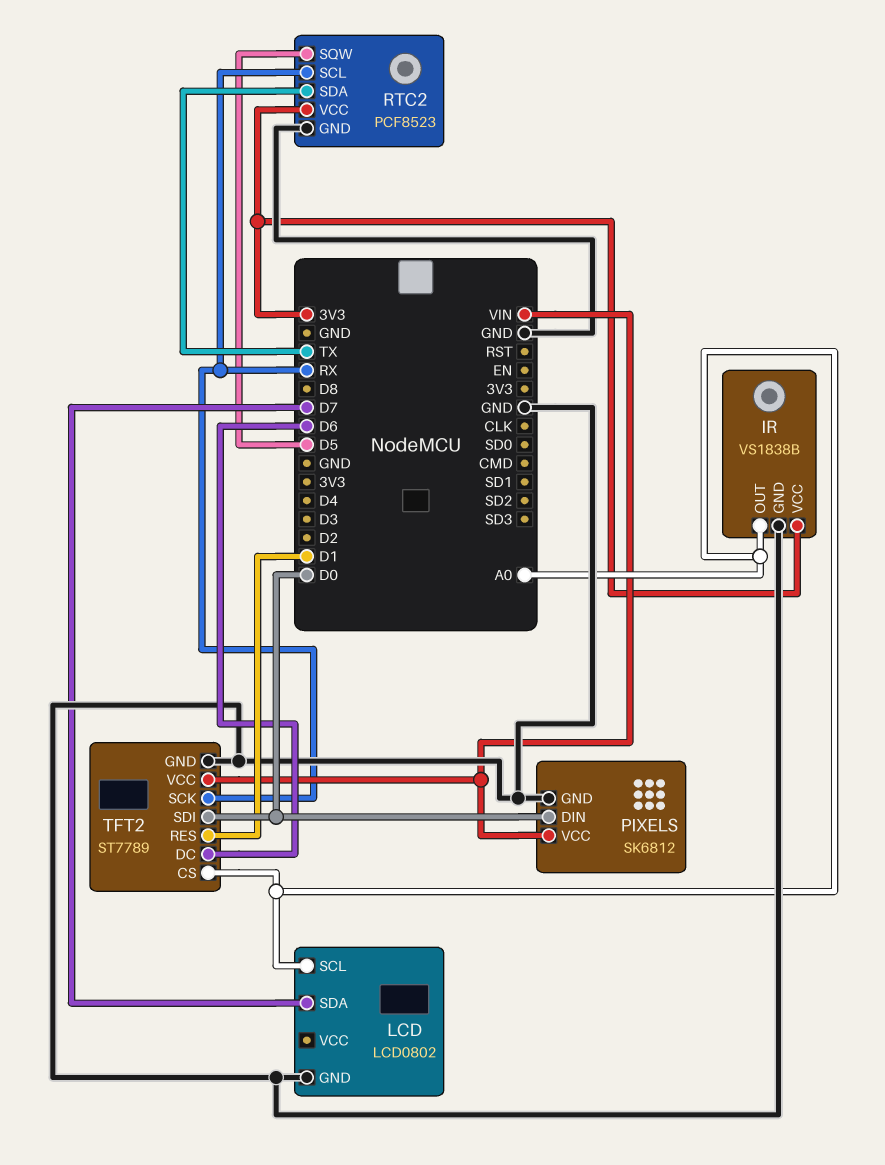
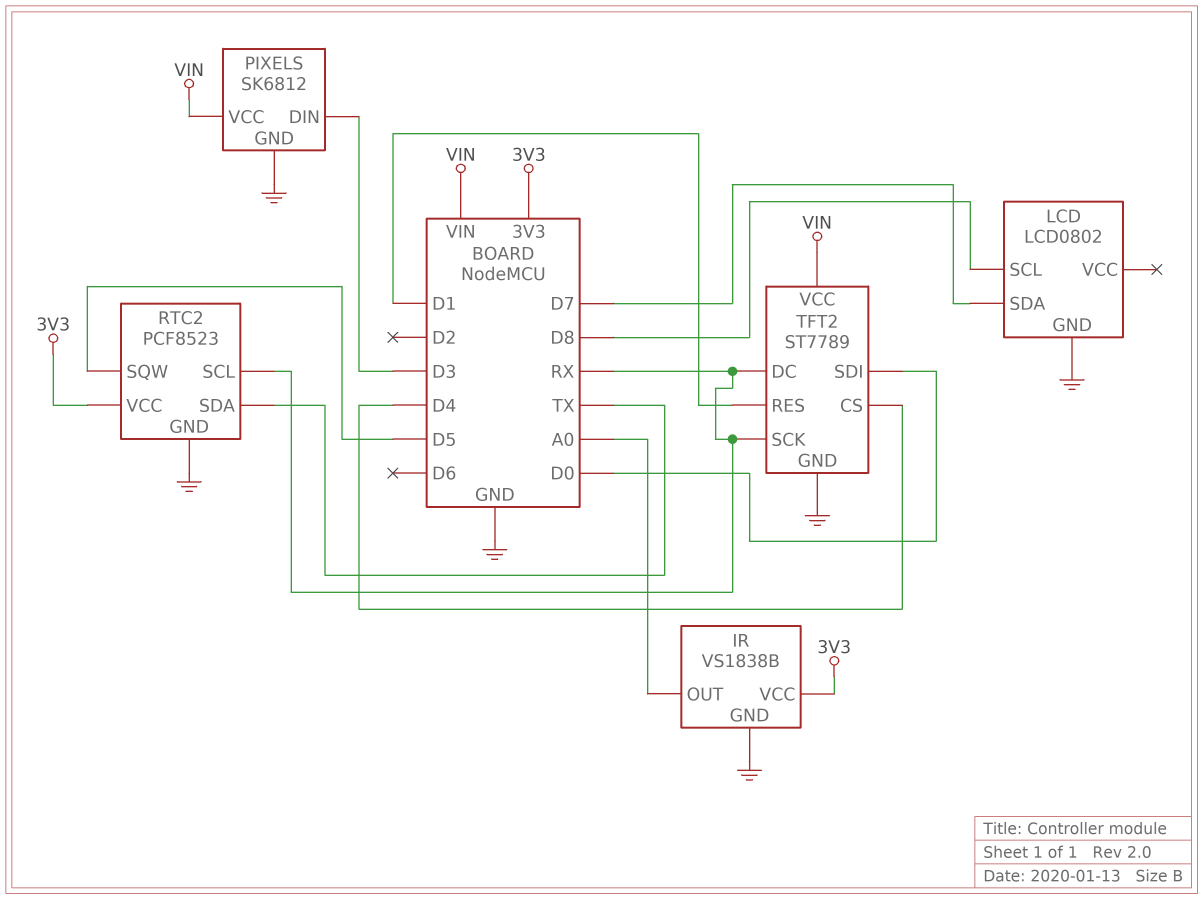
LCD pin SCL: A0 -> D8
PIXELS pin DIN: D0 -> D3
TFT2 pin CS: A0 -> D4
TFT2 pin DC: D6 -> RX

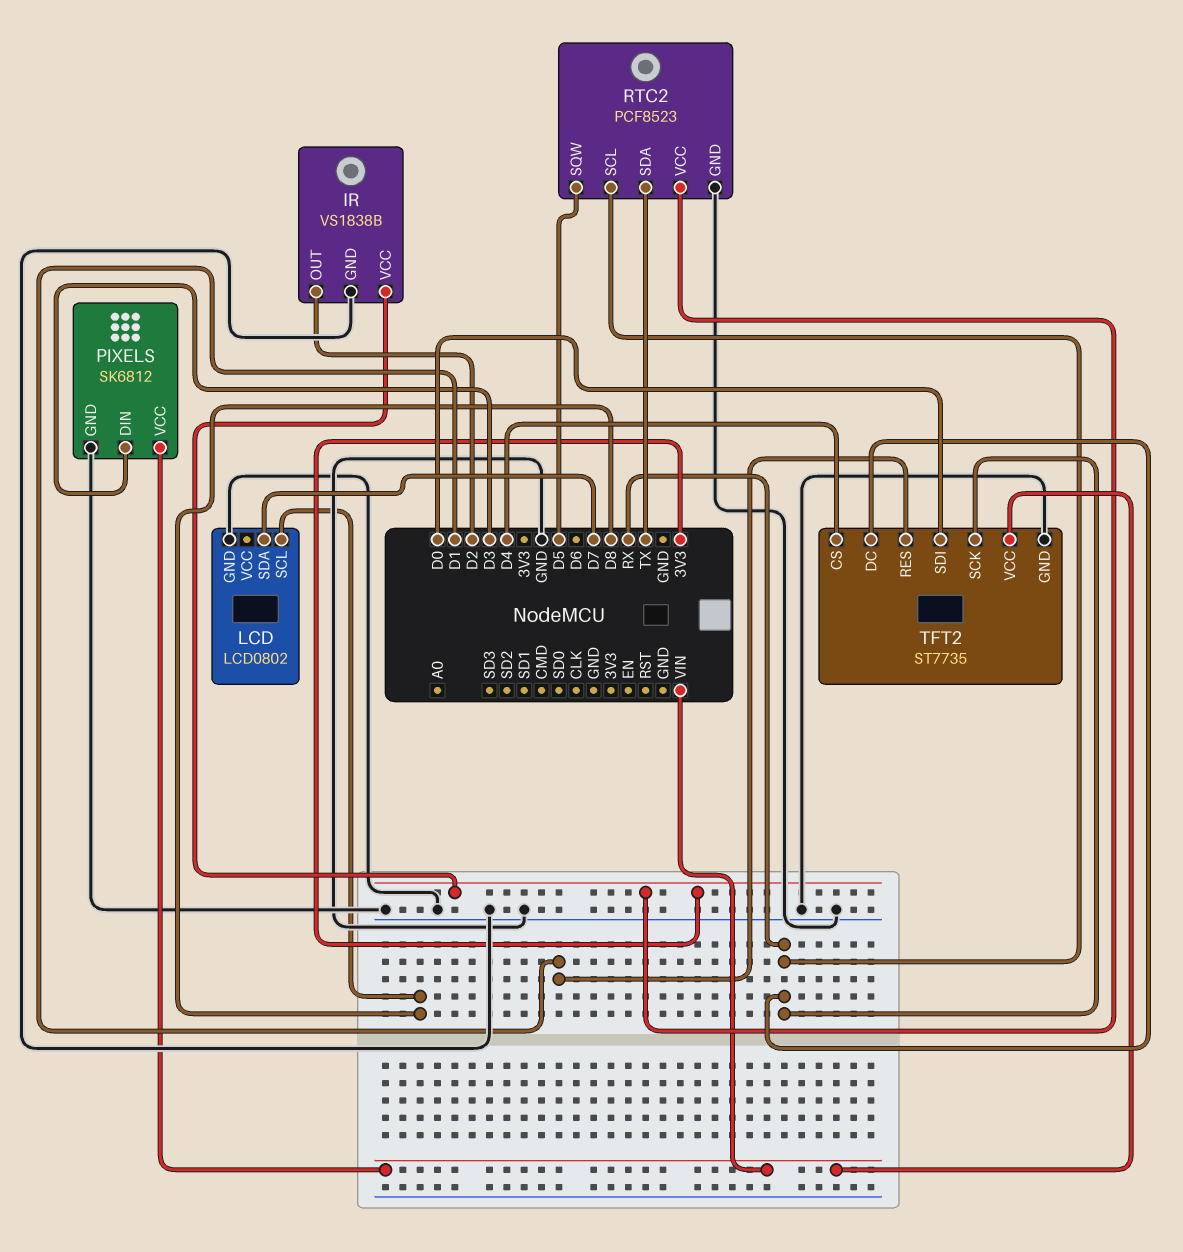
IR pin OUT: A0 -> D2
TFT2: ST7789 -> ST7735

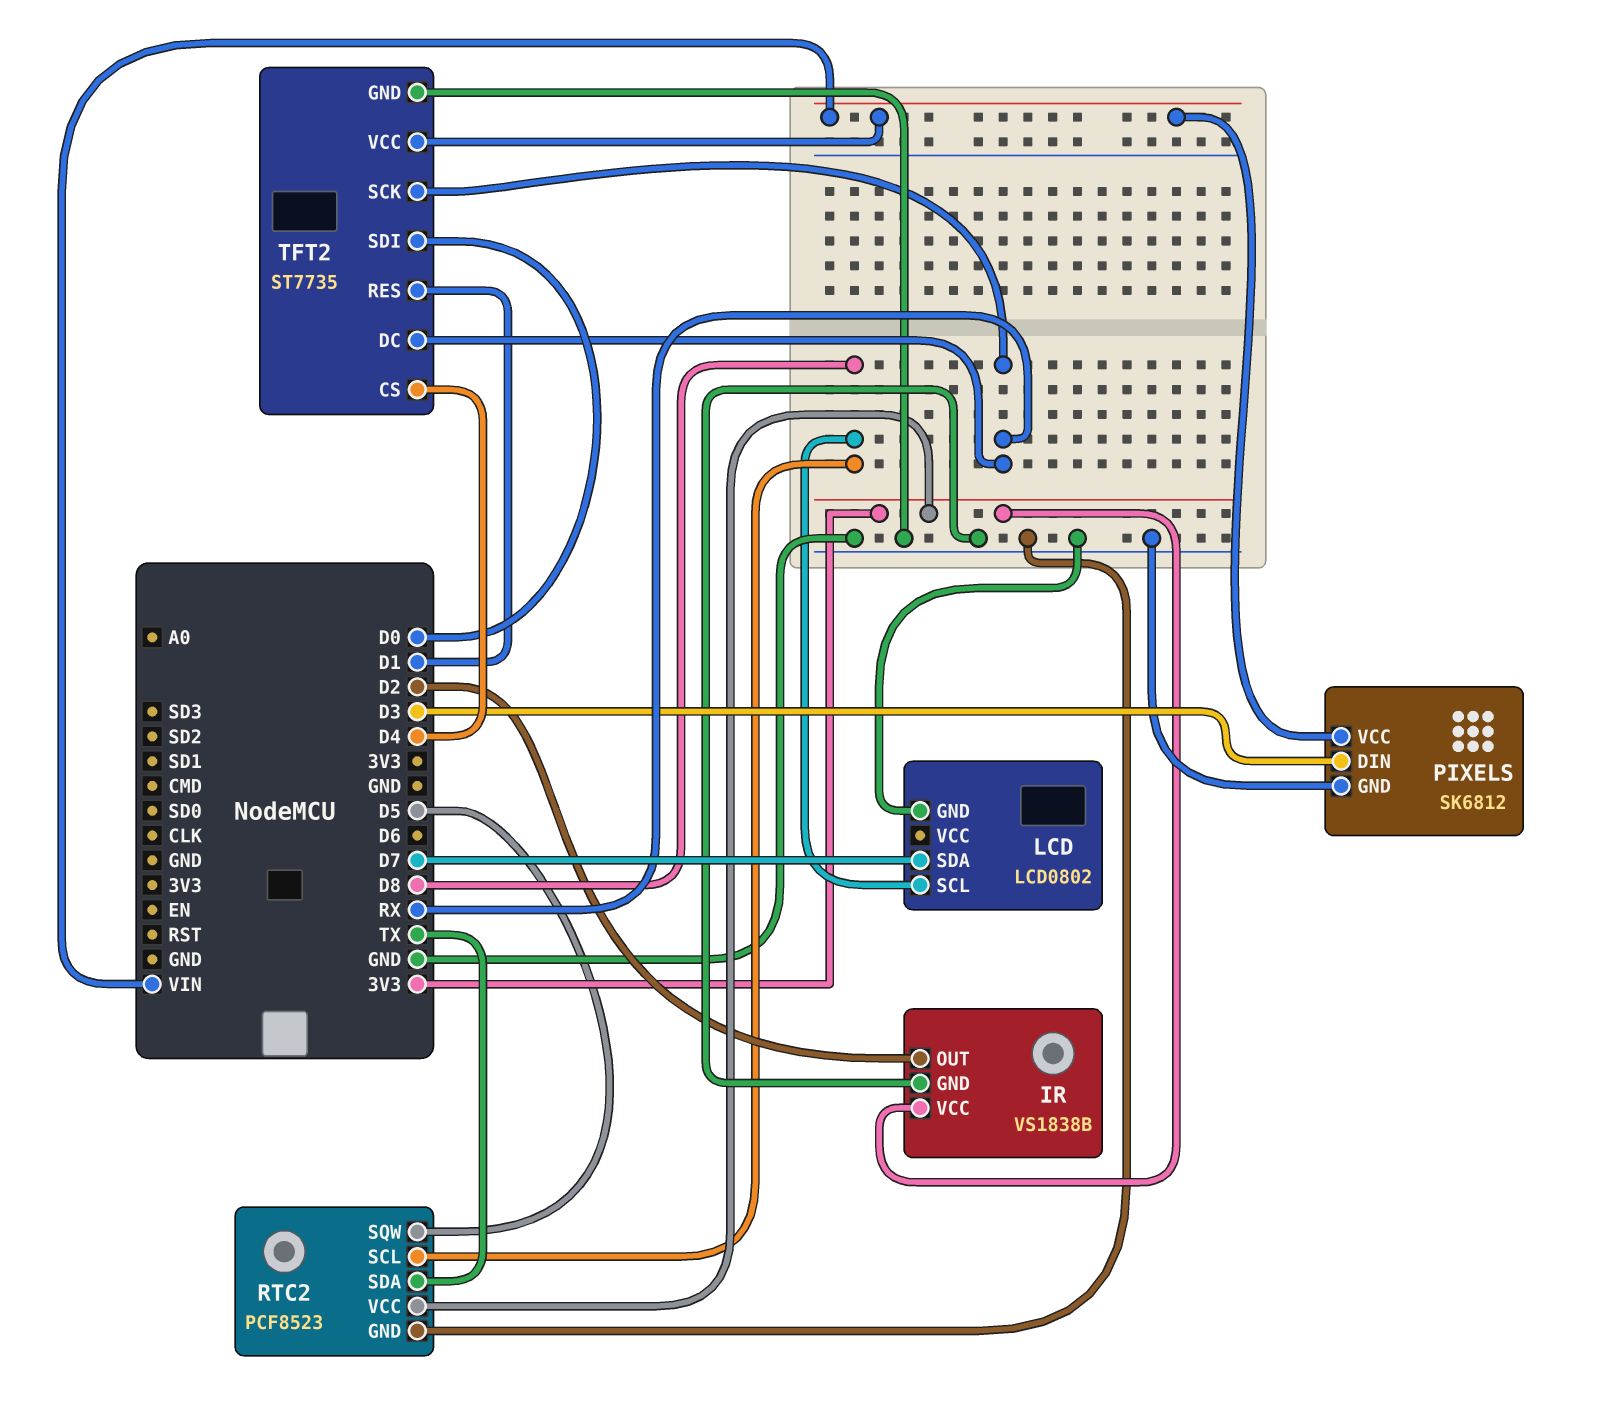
RTC2 pin SCL: RX -> D8

